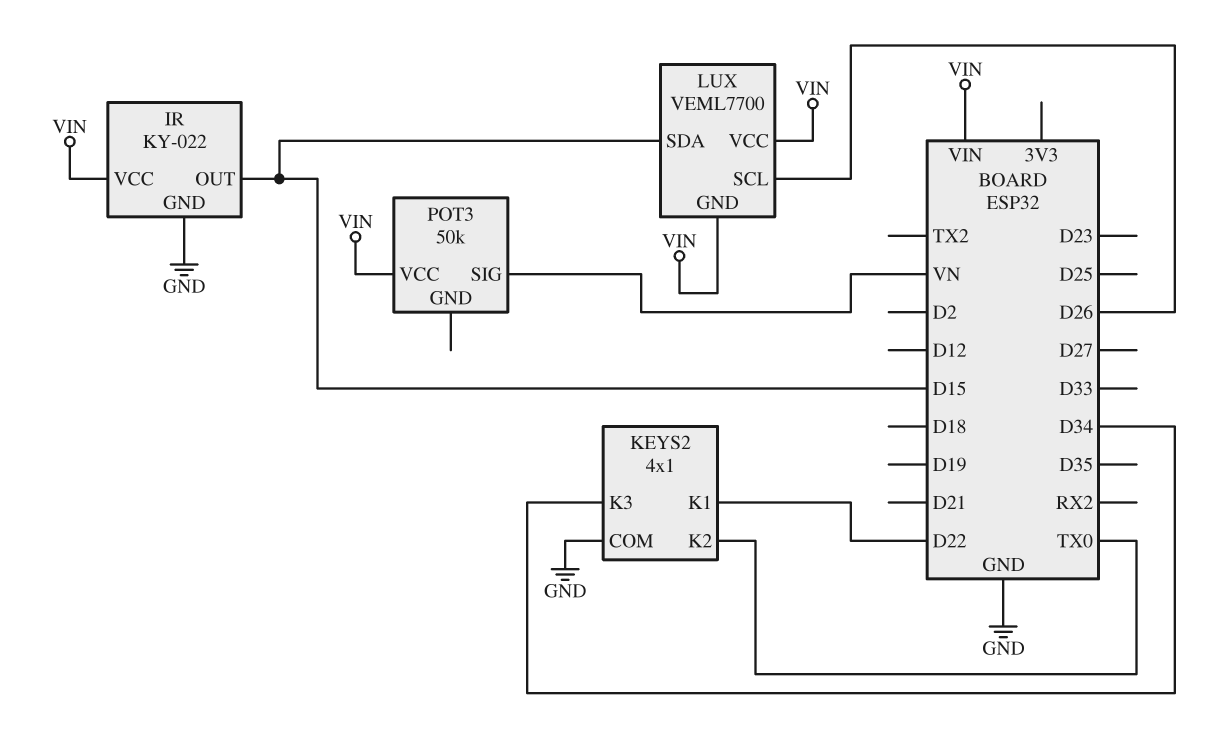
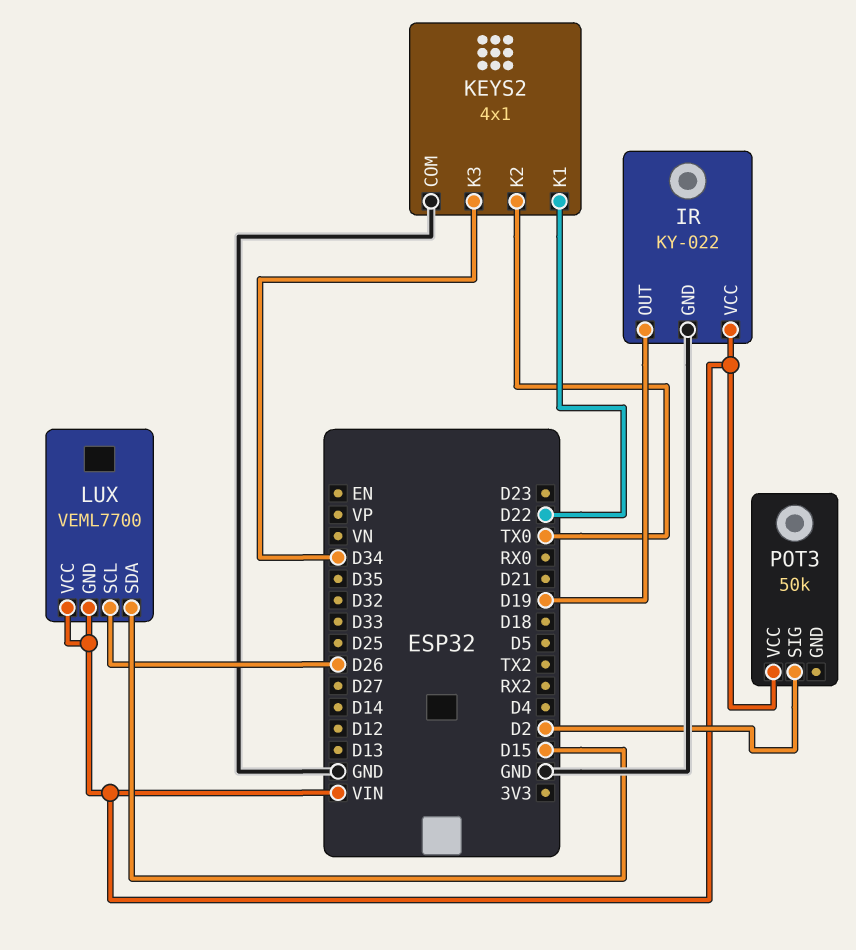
IR pin OUT: D15 -> D19
POT3 pin SIG: VN -> D2

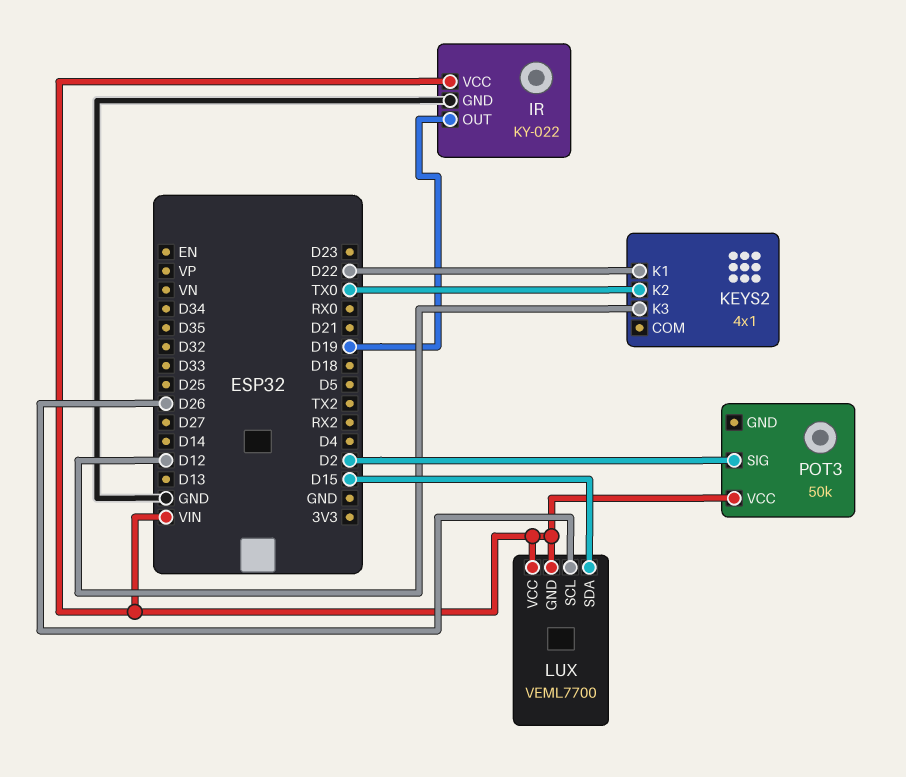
KEYS2 pin COM: GND -> none
KEYS2 pin K3: D34 -> D12

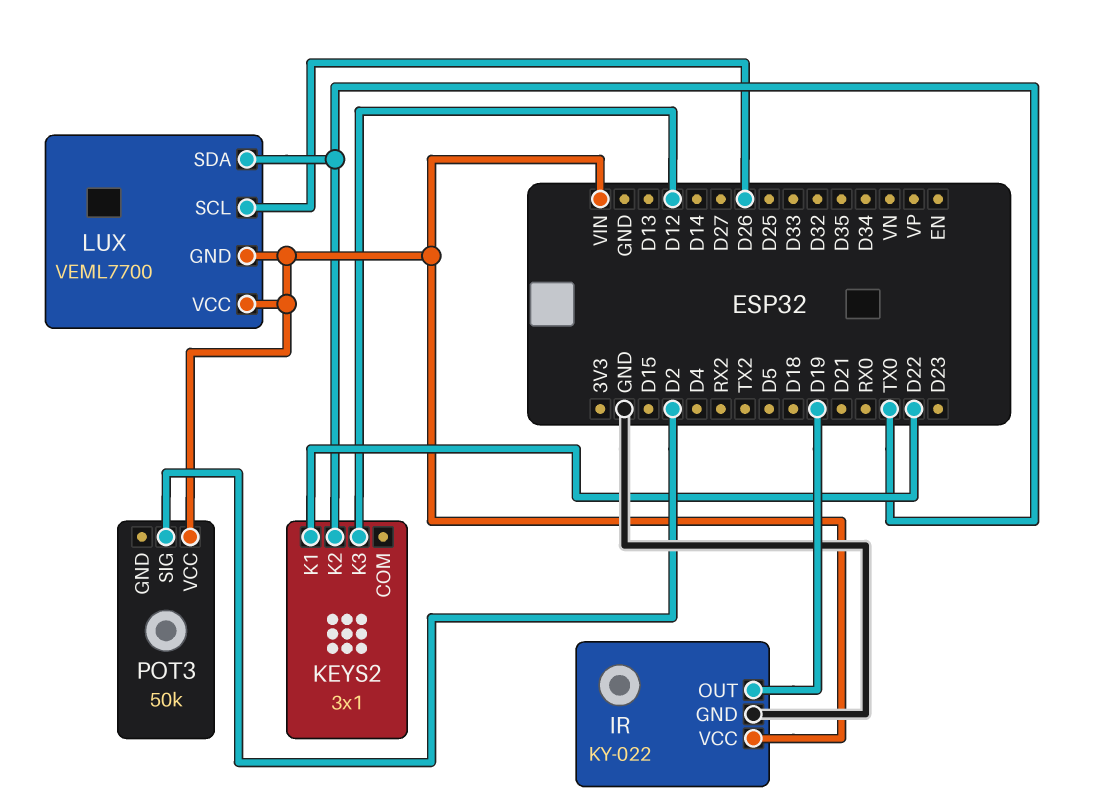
KEYS2: 4x1 -> 3x1
LUX pin SDA: D15 -> TX0

